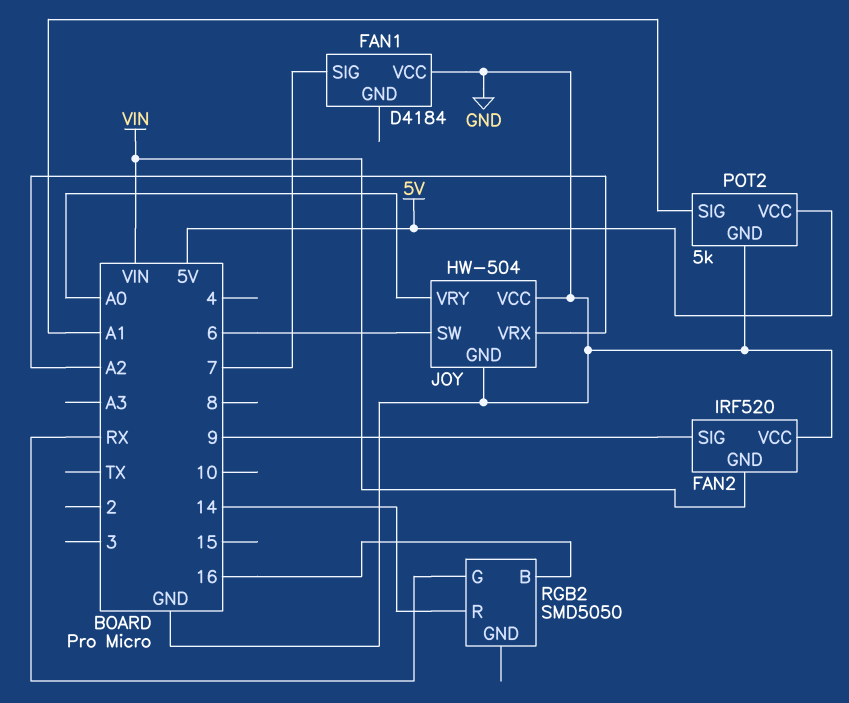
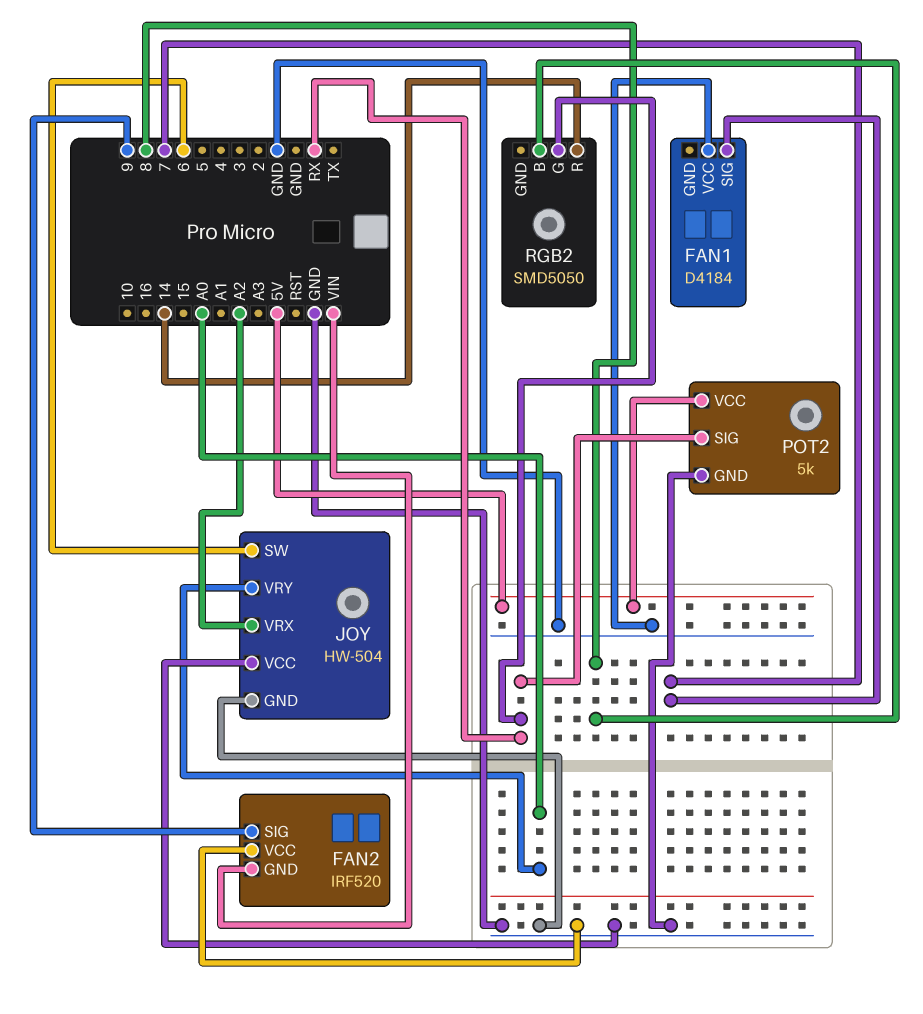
POT2 pin SIG: A1 -> RX
RGB2 pin B: 16 -> 8

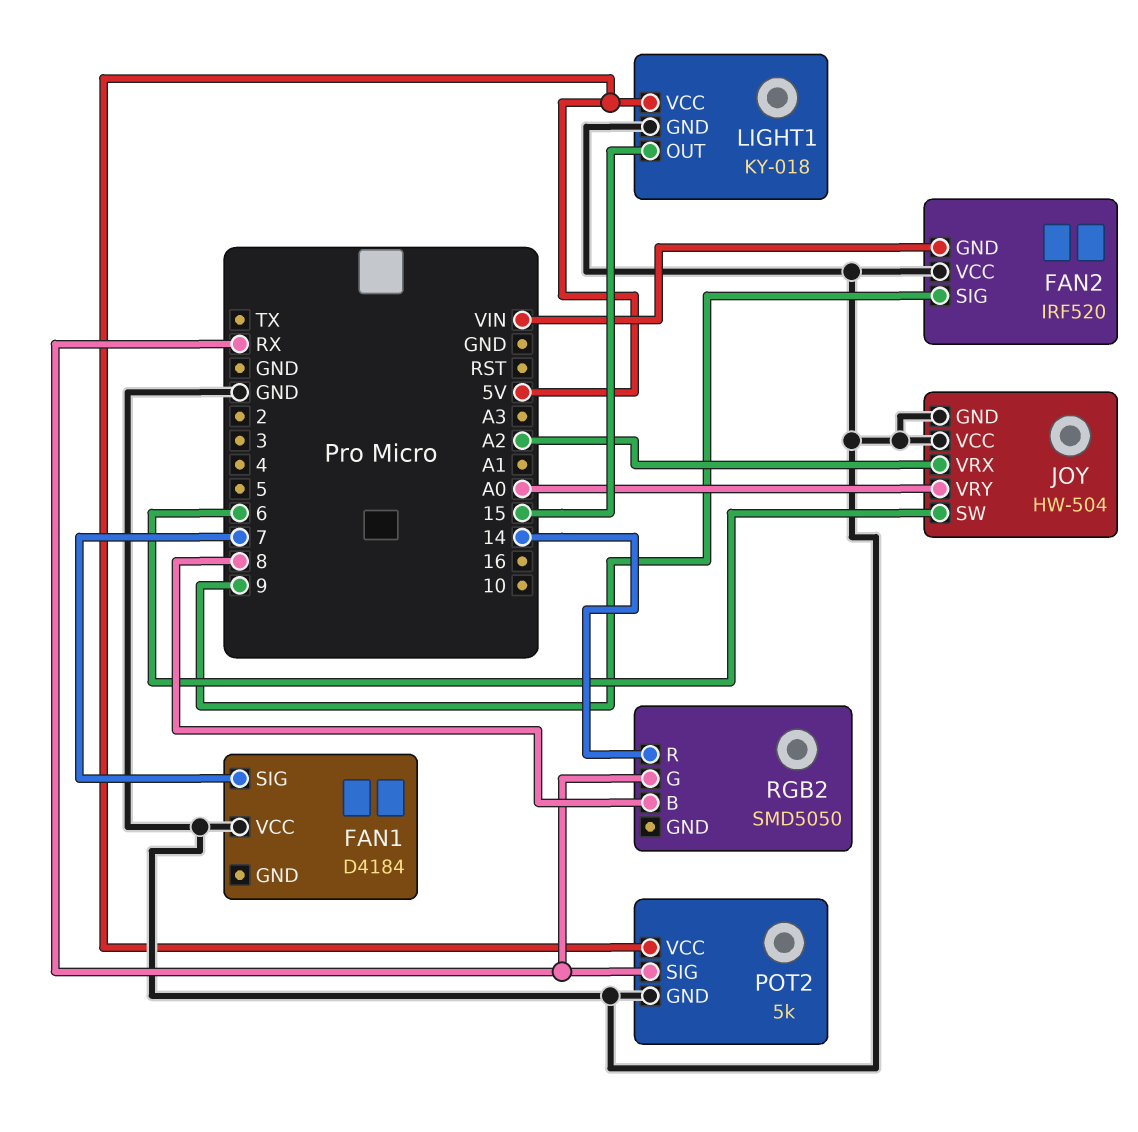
LIGHT1: none -> KY-018
LIGHT1 pin GND: none -> GND
LIGHT1 pin OUT: none -> 15
LIGHT1 pin VCC: none -> 5V

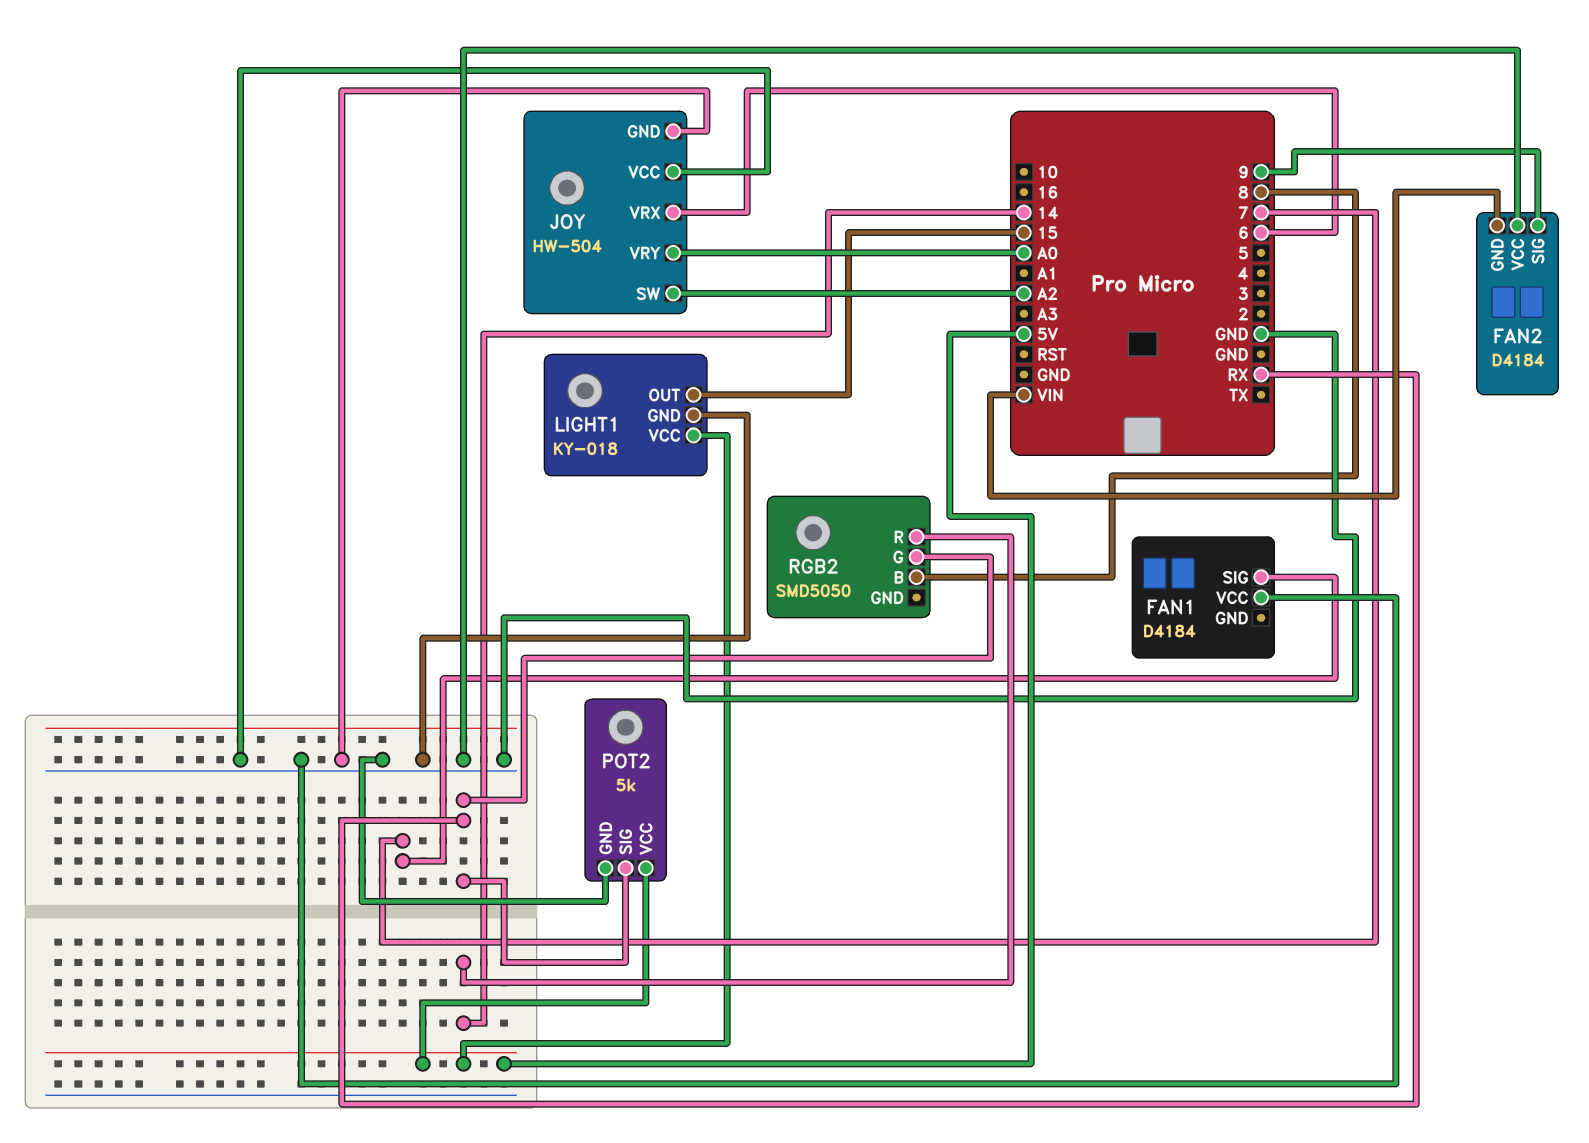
FAN2: IRF520 -> D4184
JOY pin SW: 6 -> A2
JOY pin VRX: A2 -> 6

